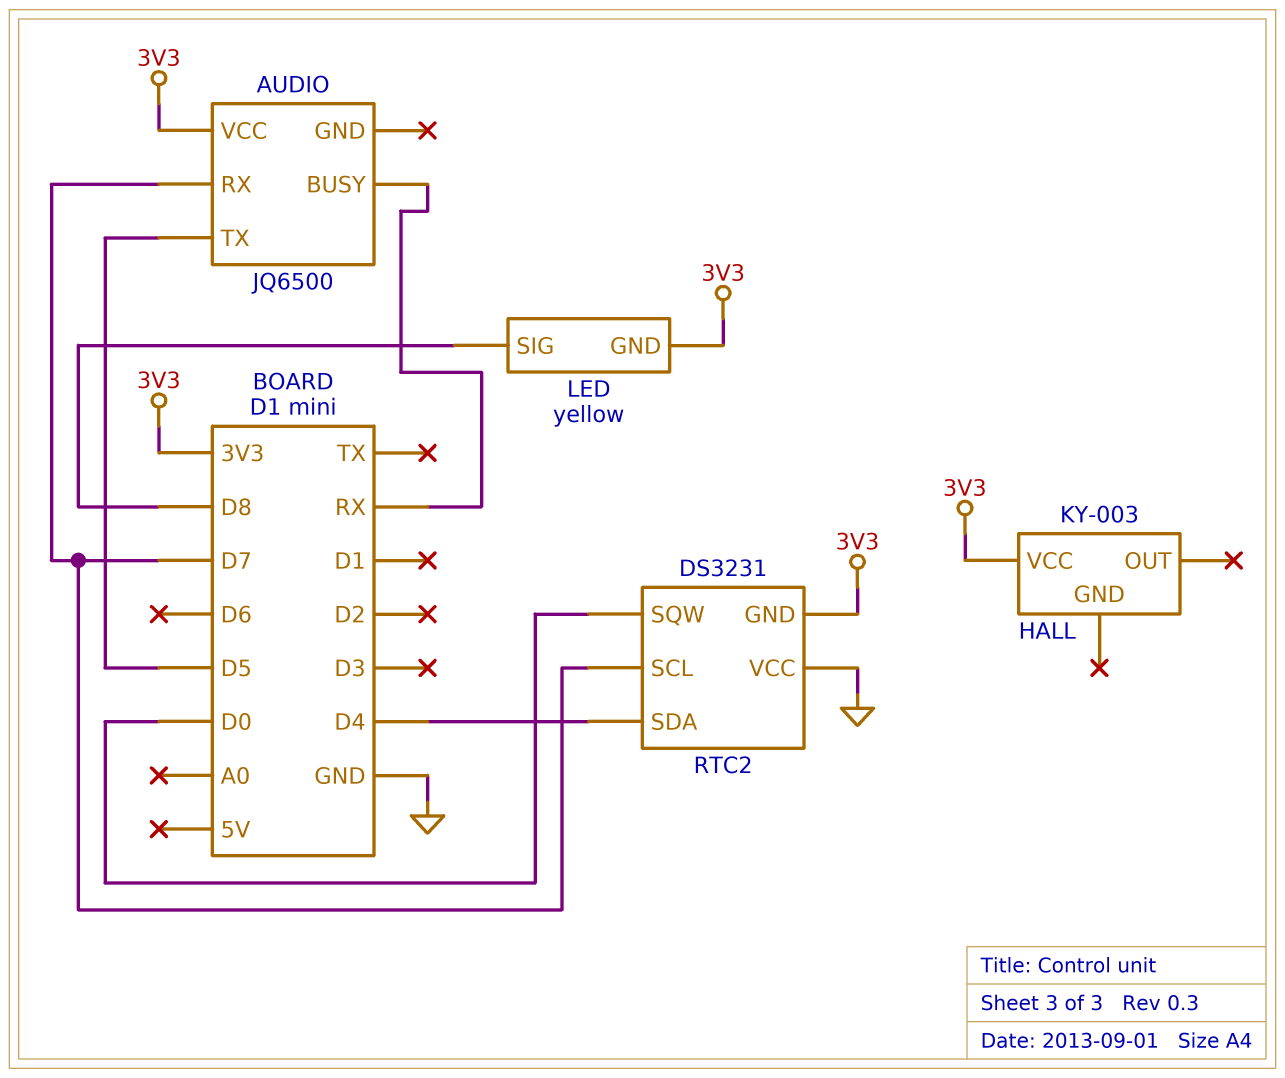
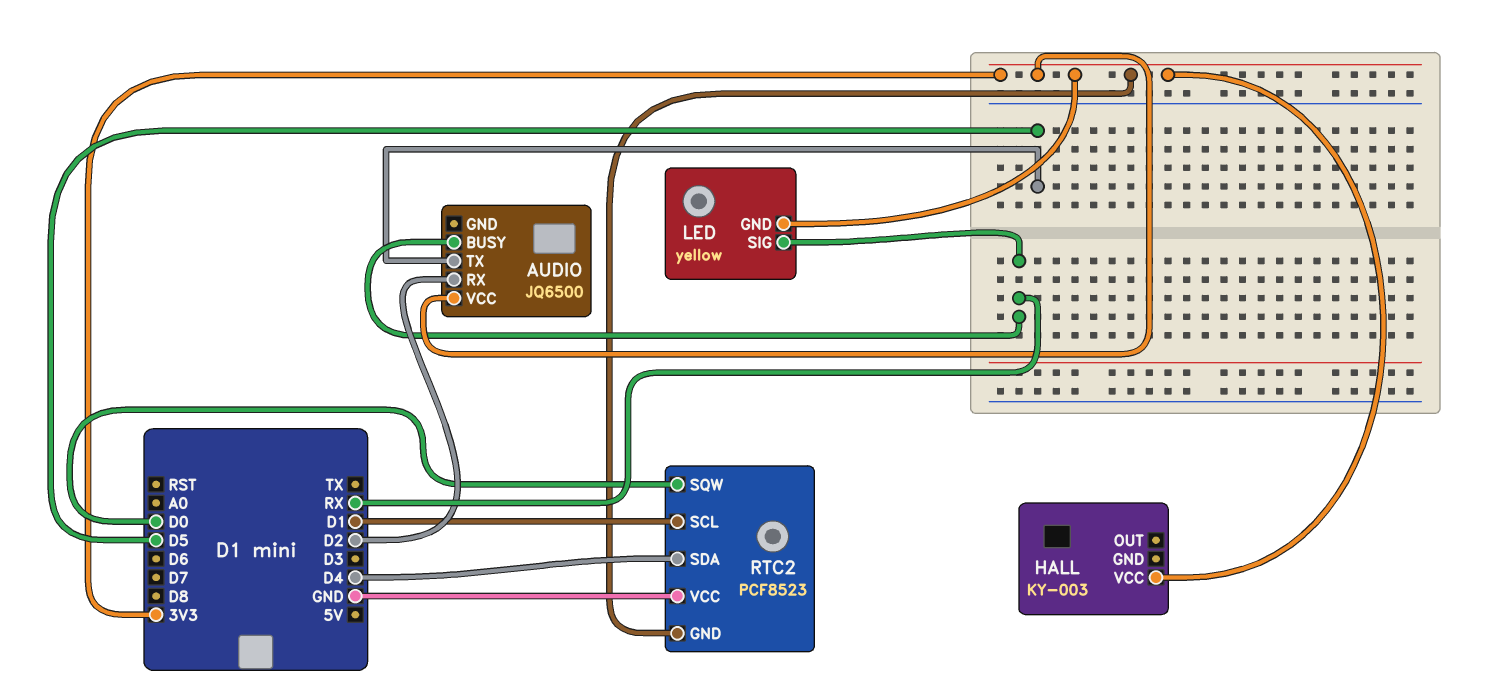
AUDIO pin RX: D7 -> D2
LED pin SIG: D8 -> RX
RTC2: DS3231 -> PCF8523
RTC2 pin SCL: D7 -> D1

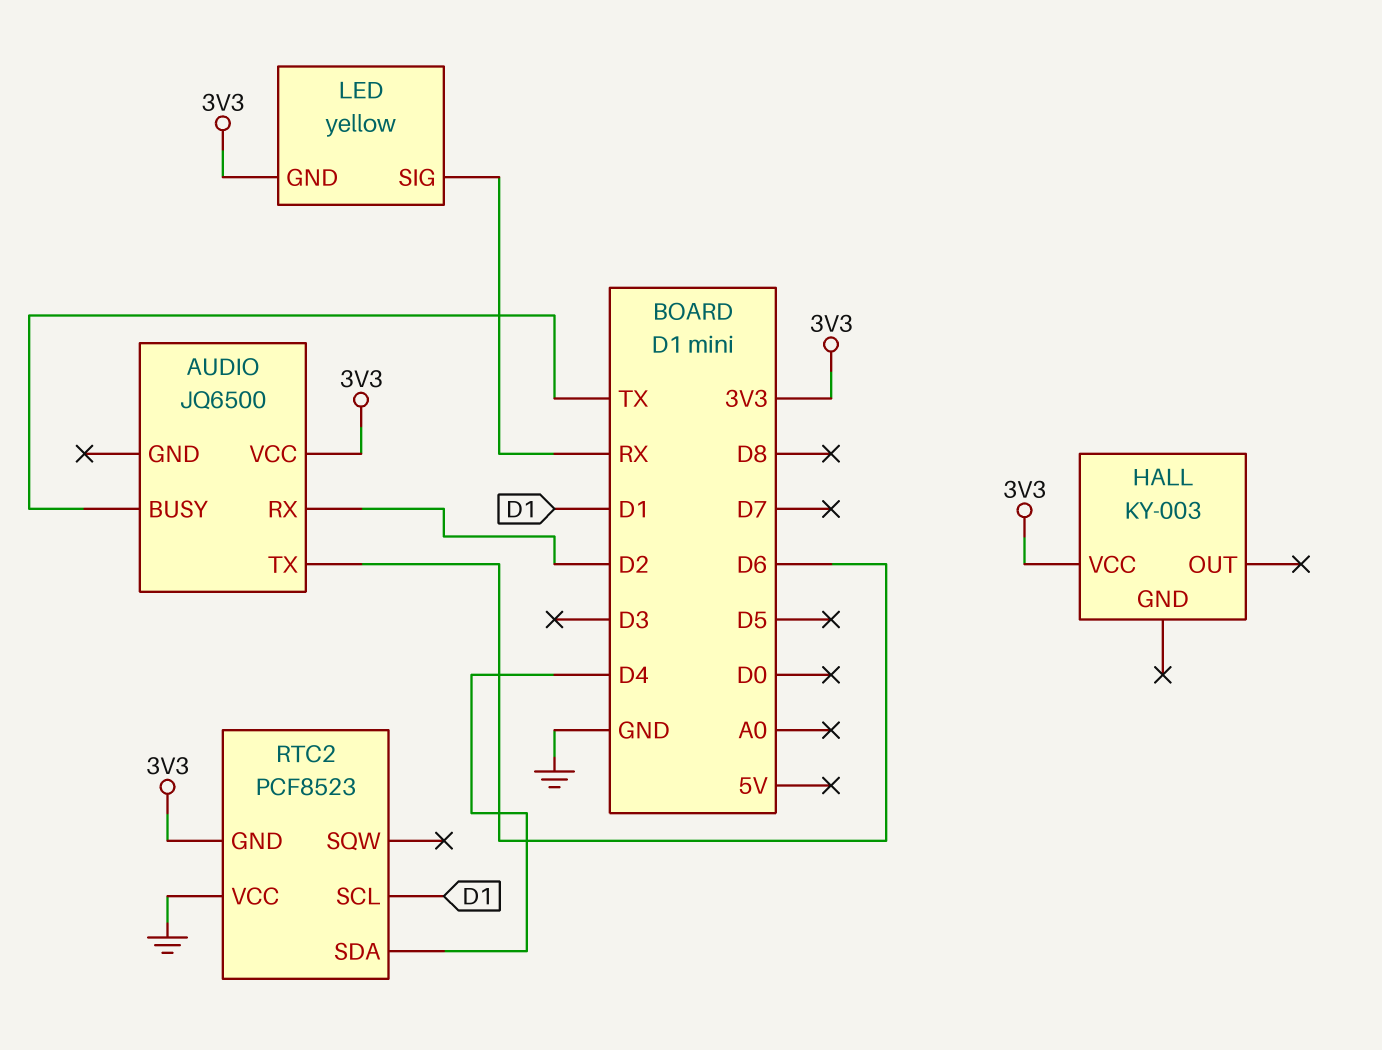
AUDIO pin BUSY: RX -> TX
AUDIO pin TX: D5 -> D6
RTC2 pin SQW: D0 -> none

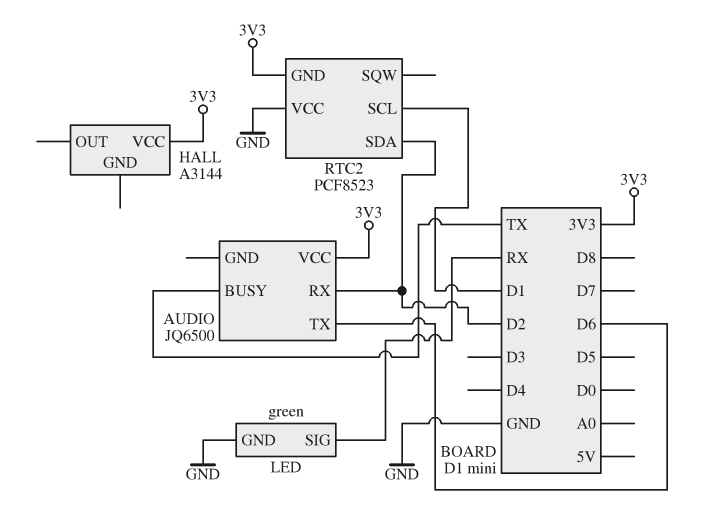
HALL: KY-003 -> A3144
LED: yellow -> green
LED pin GND: 3V3 -> GND
RTC2 pin SDA: D4 -> D2

